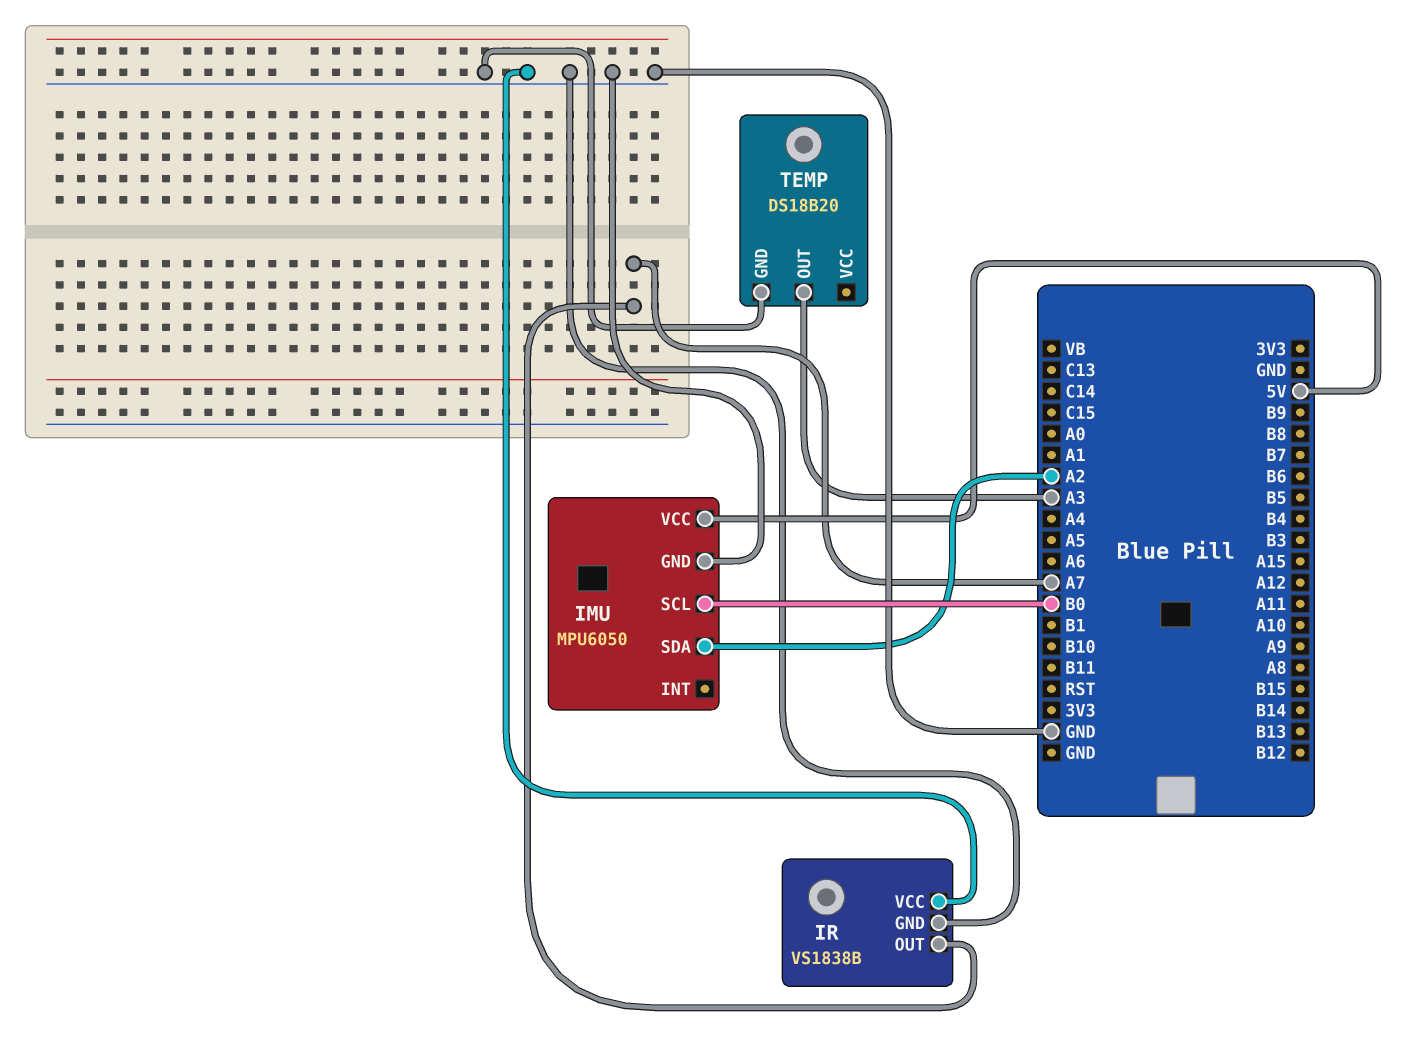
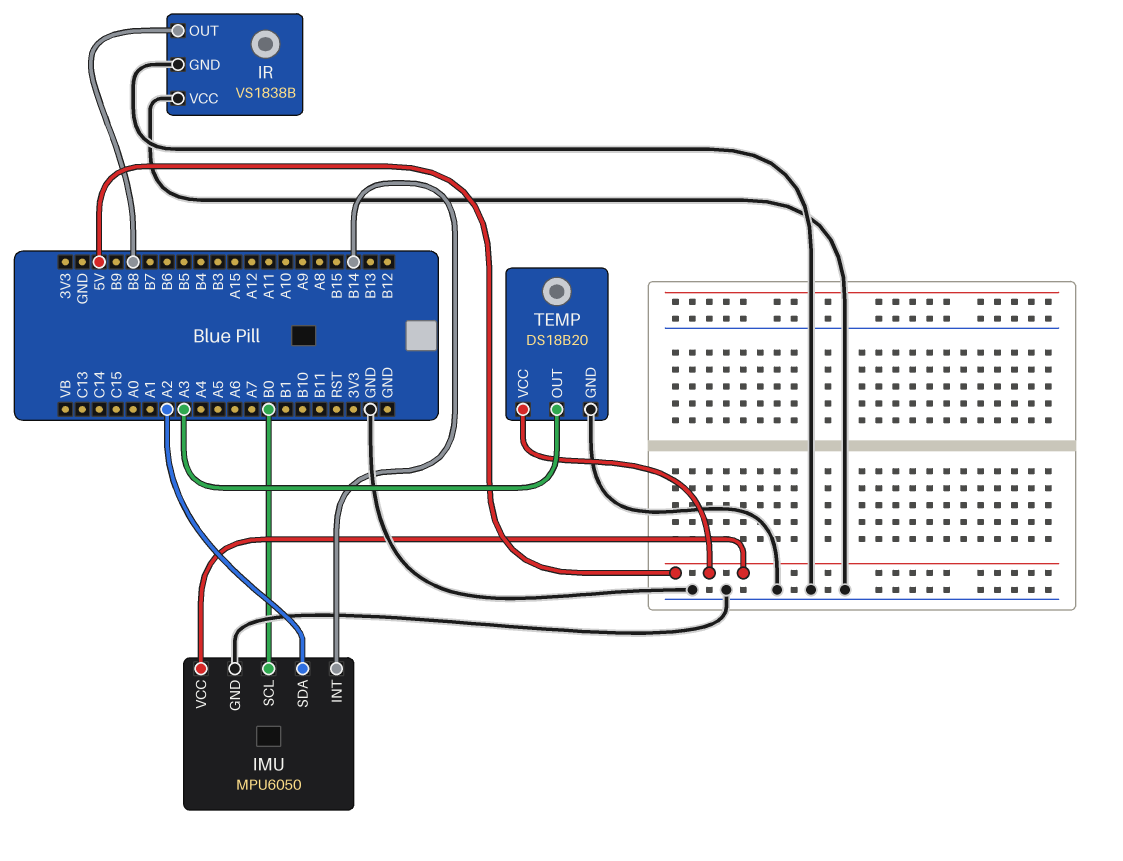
IMU pin INT: none -> B14
IR pin OUT: A7 -> B8
TEMP pin VCC: none -> 5V

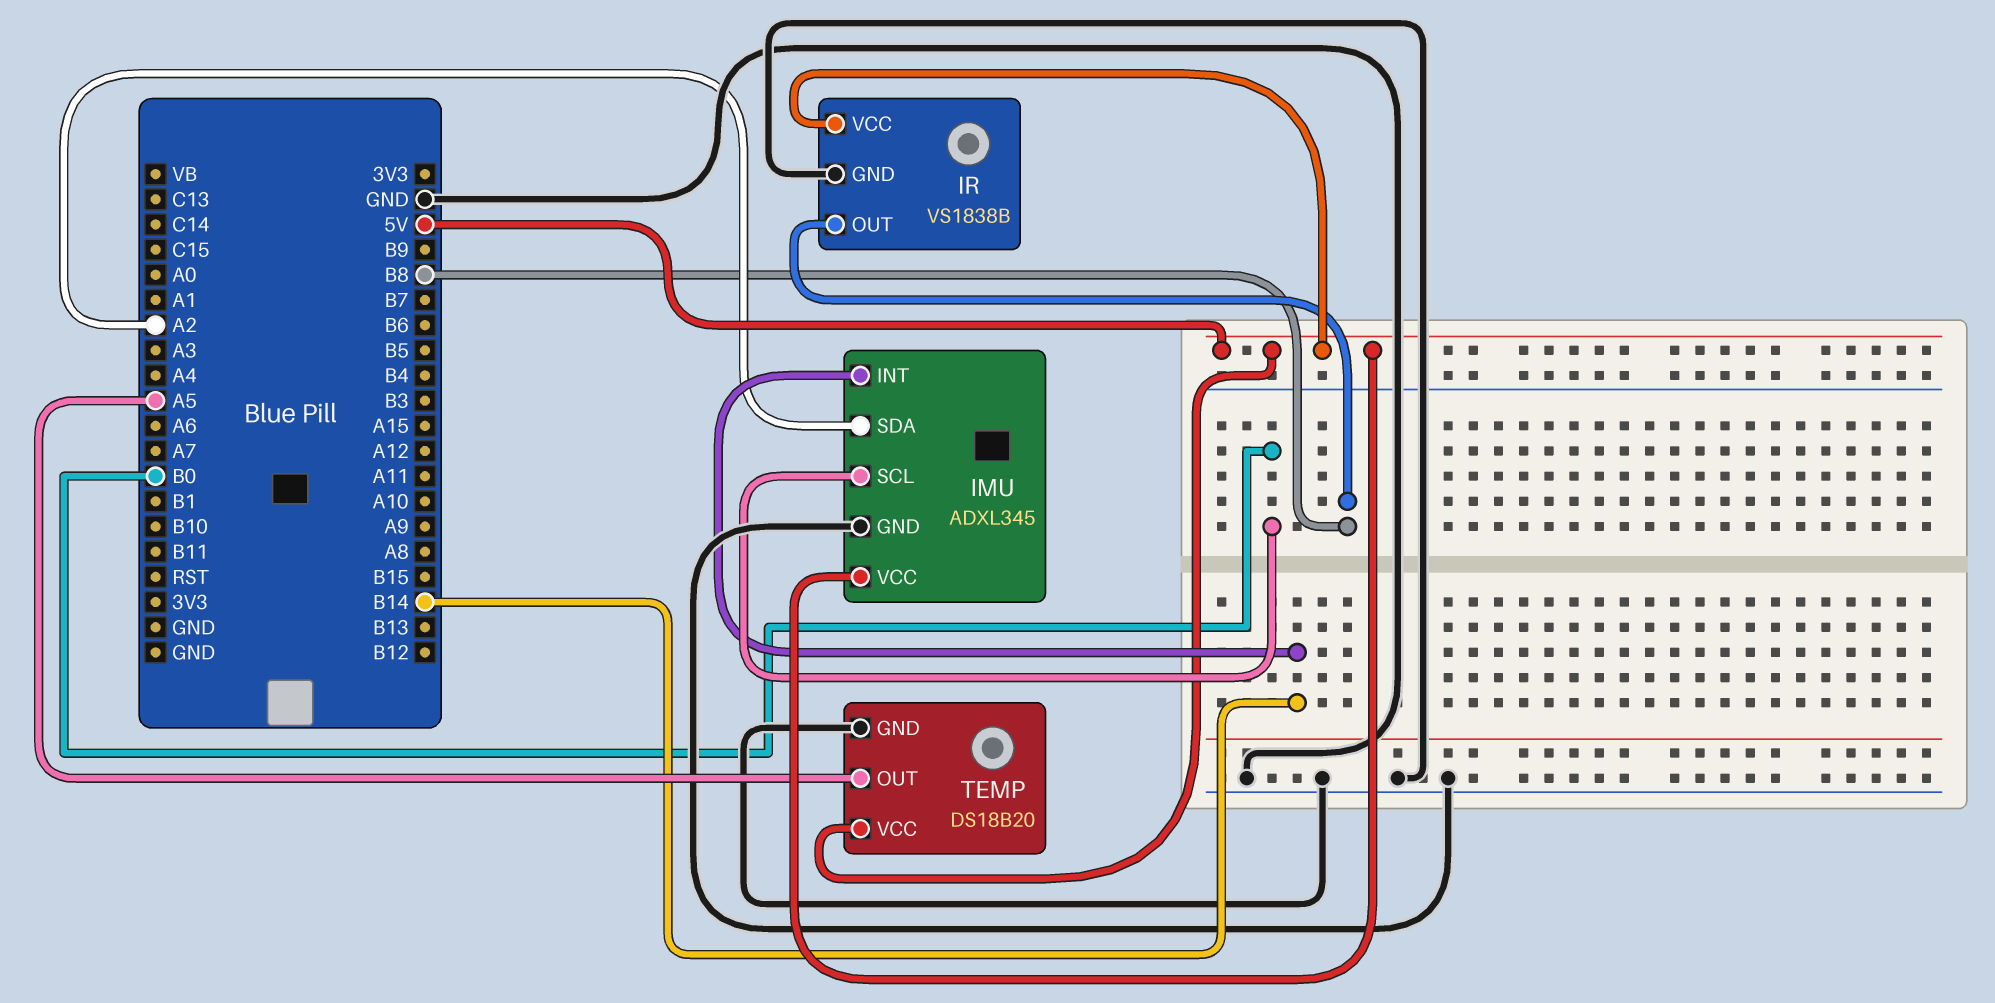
IMU: MPU6050 -> ADXL345
IR pin VCC: GND -> 5V
TEMP pin OUT: A3 -> A5

